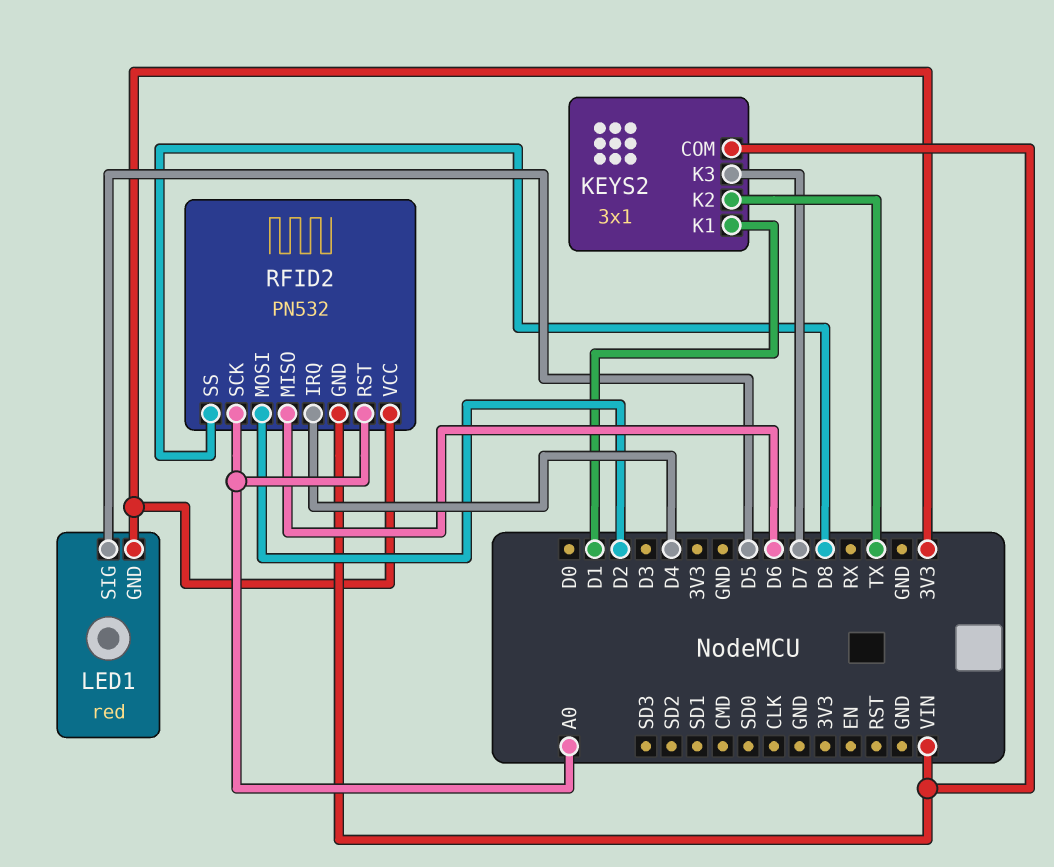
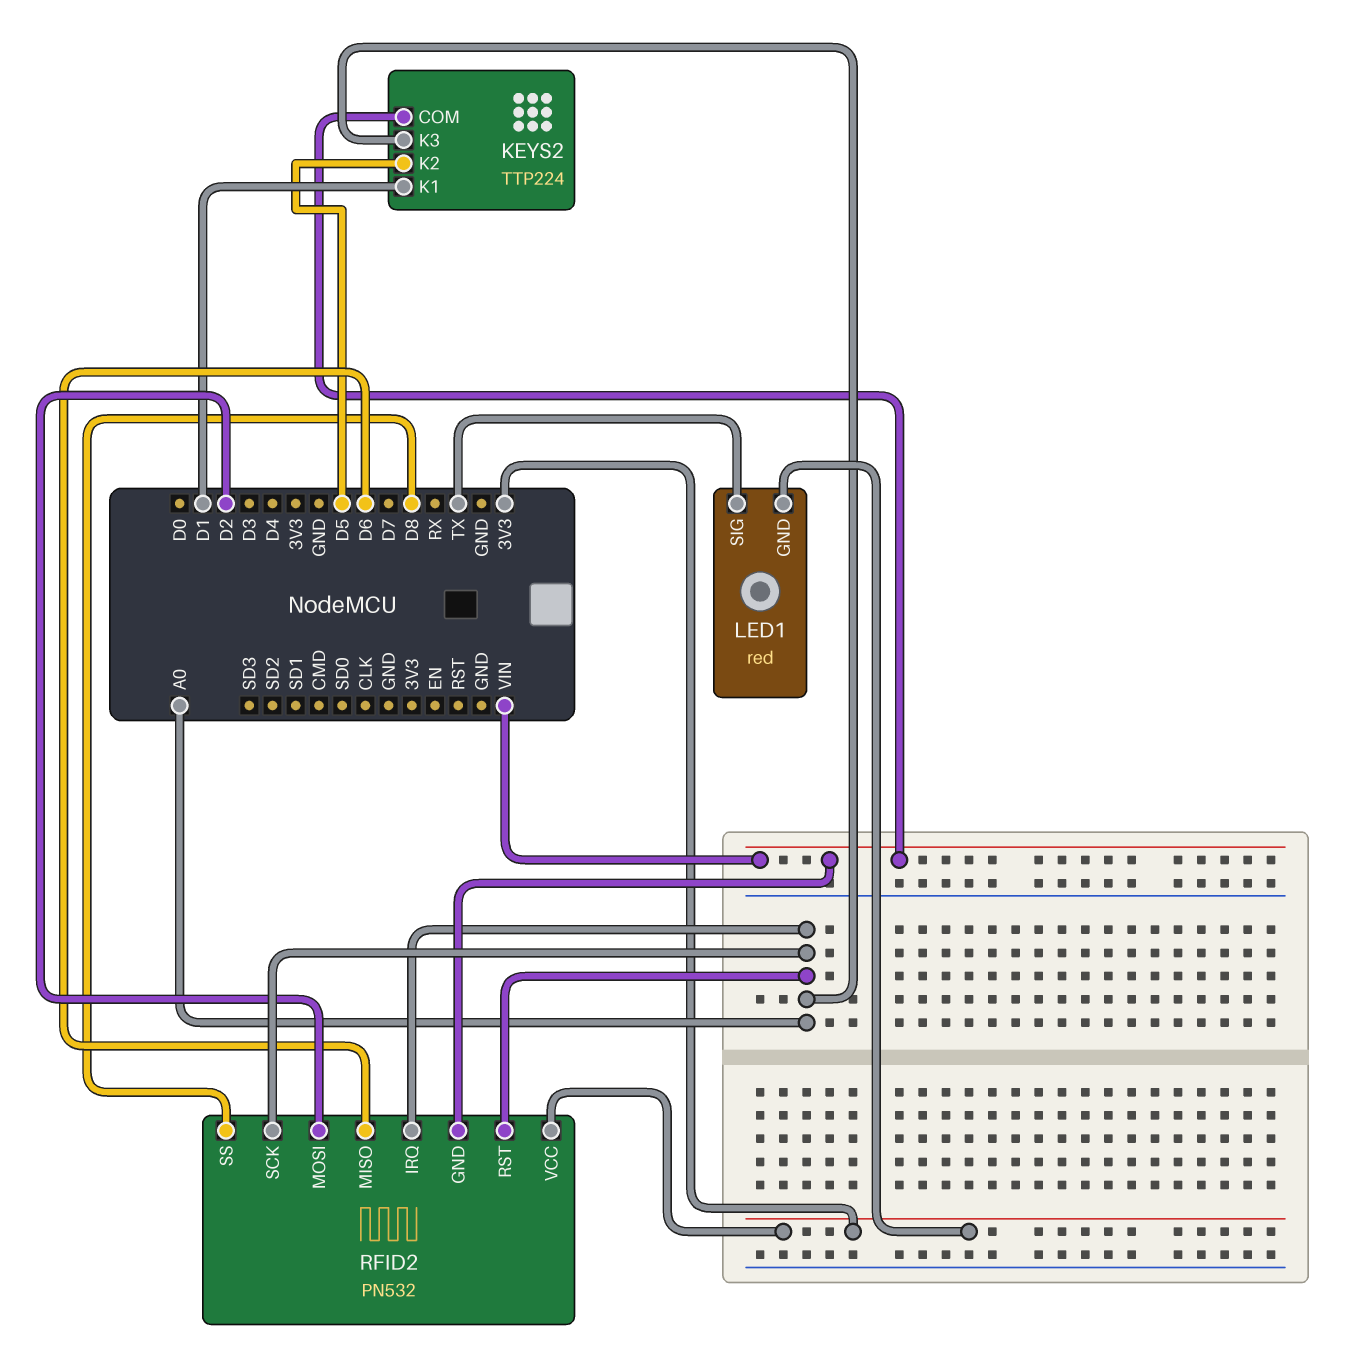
KEYS2: 3x1 -> TTP224
KEYS2 pin K2: TX -> D5
KEYS2 pin K3: D7 -> A0
LED1 pin SIG: D5 -> TX
RFID2 pin IRQ: D4 -> A0

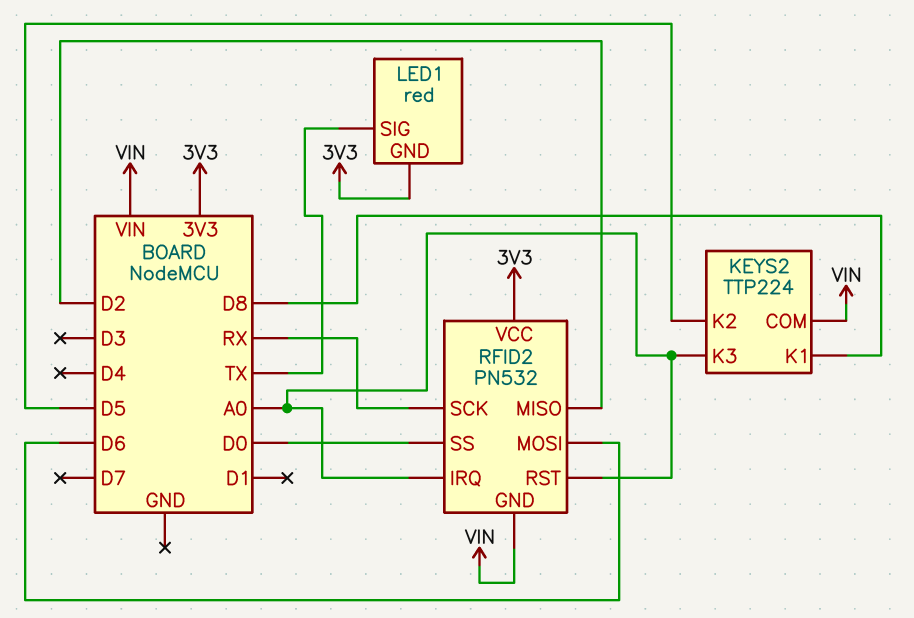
KEYS2 pin K1: D1 -> D8
RFID2 pin MISO: D6 -> D2
RFID2 pin MOSI: D2 -> D6
RFID2 pin SCK: A0 -> RX
RFID2 pin SS: D8 -> D0

